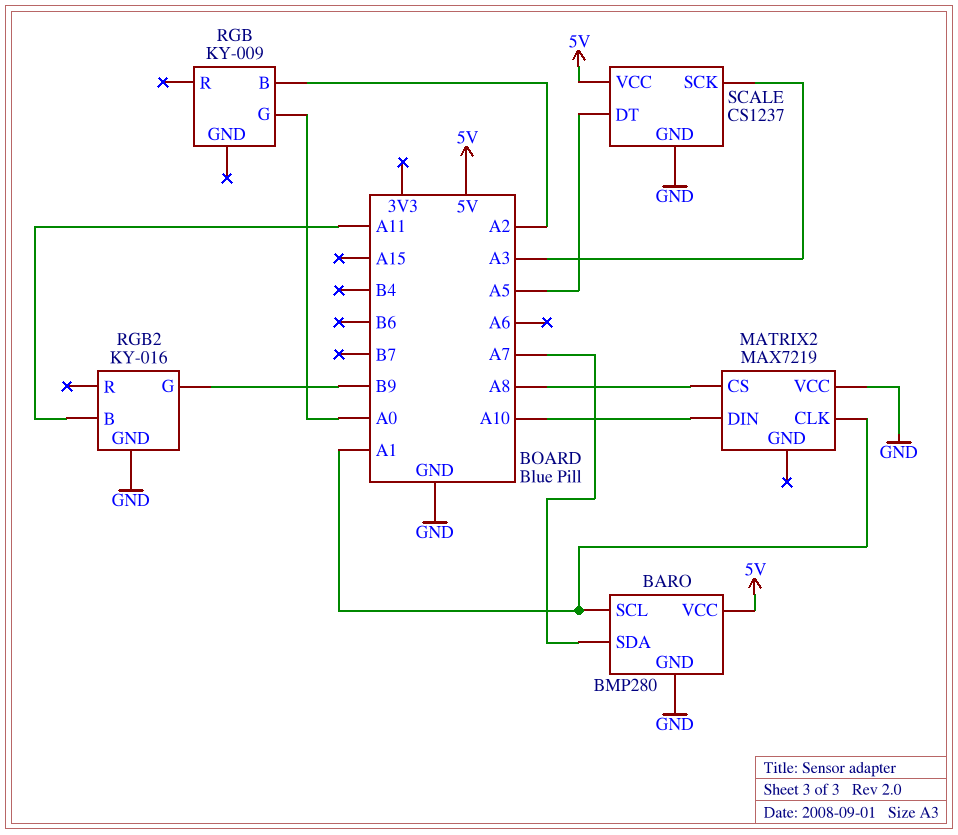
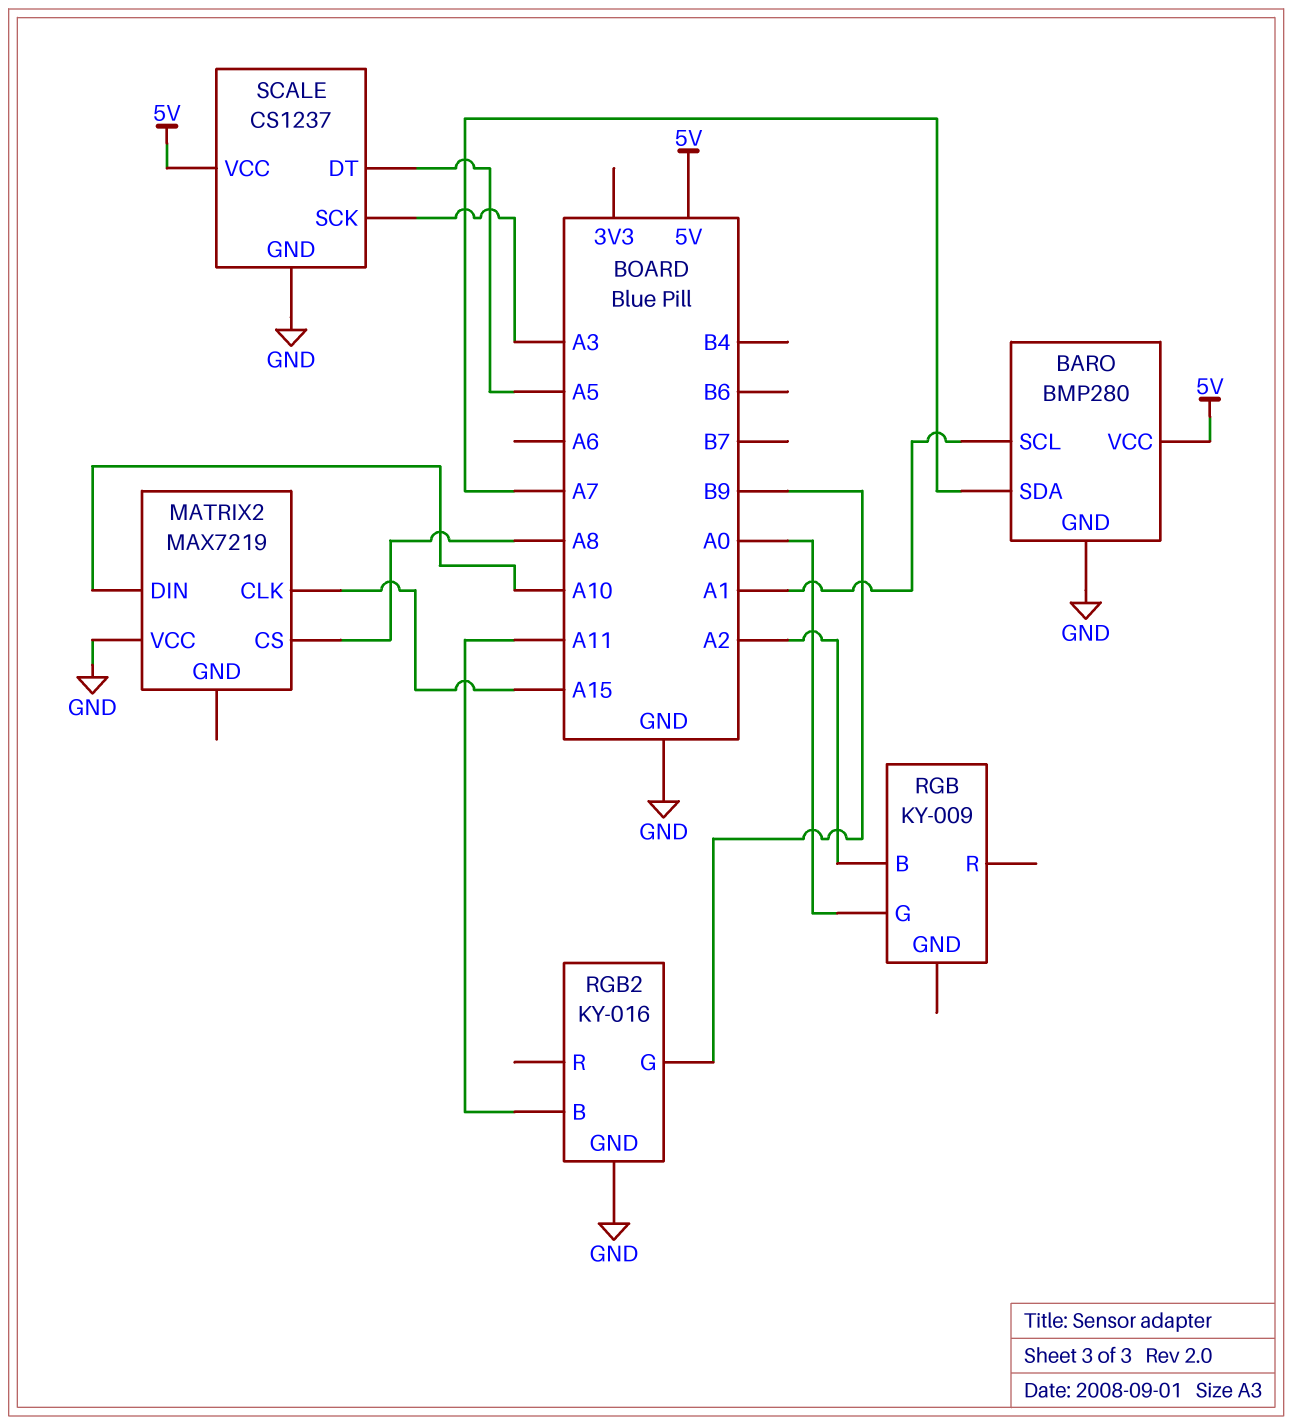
MATRIX2 pin CLK: A1 -> A15

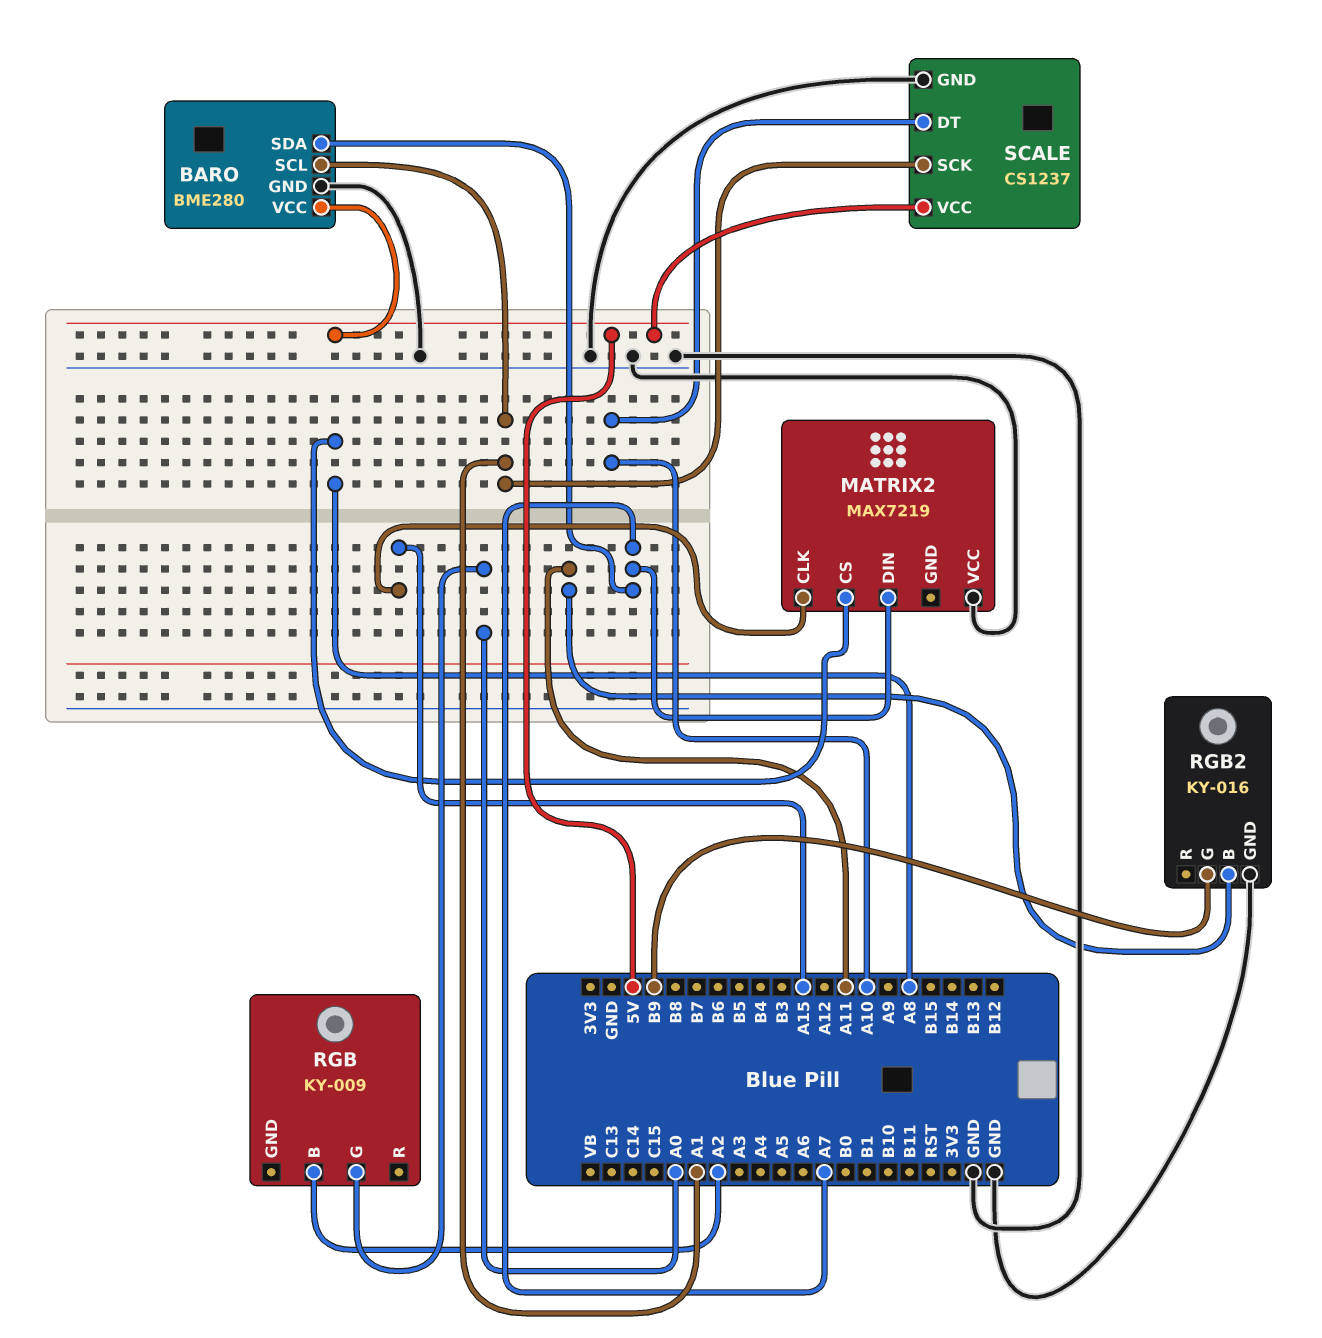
BARO: BMP280 -> BME280
MATRIX2 pin DIN: A10 -> A7
SCALE pin DT: A5 -> A10
SCALE pin SCK: A3 -> A1

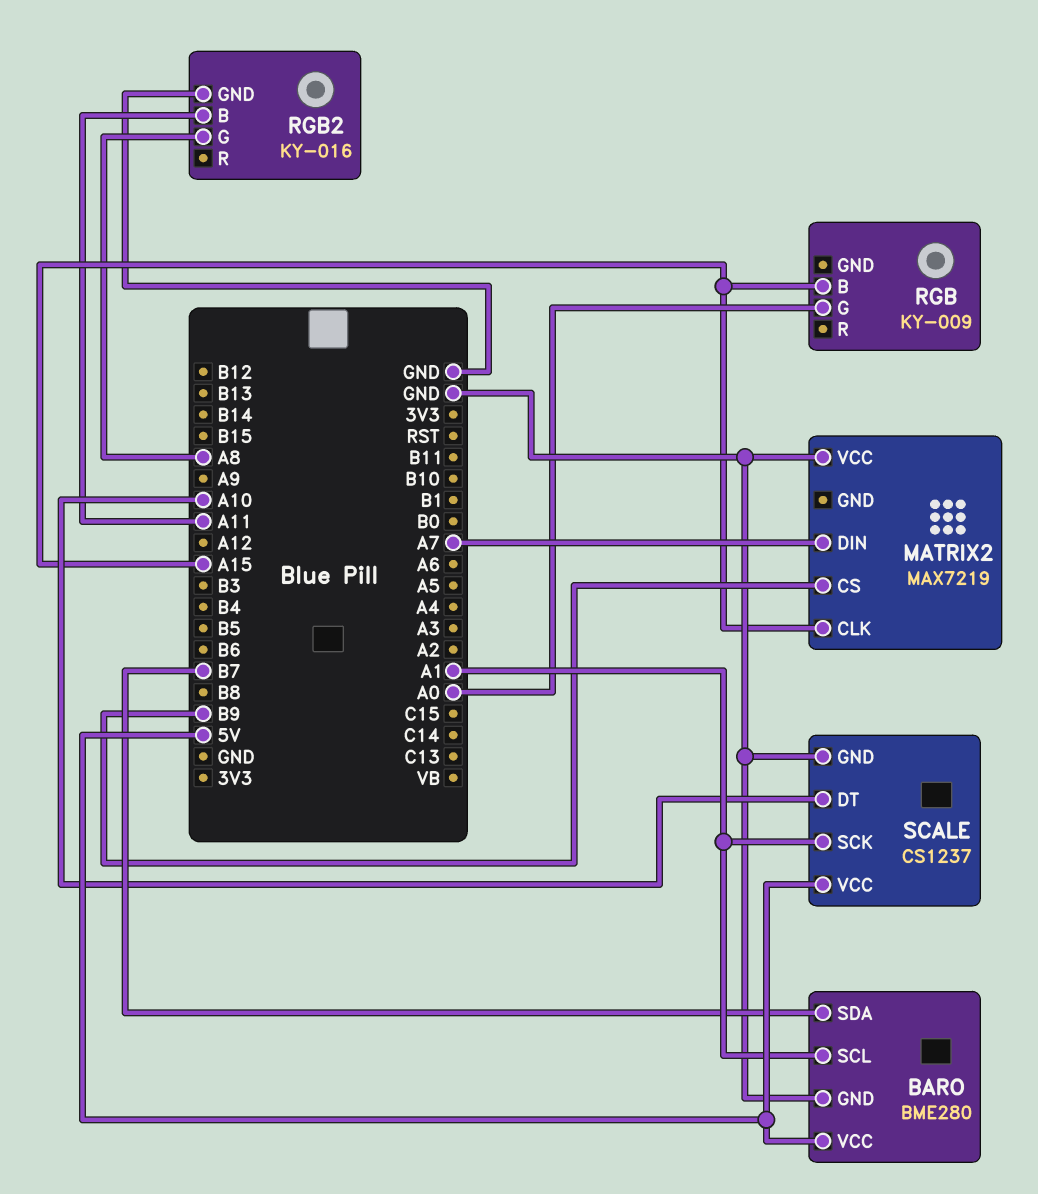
BARO pin SDA: A7 -> B7
MATRIX2 pin CS: A8 -> B9
RGB pin B: A2 -> A15
RGB2 pin G: B9 -> A8

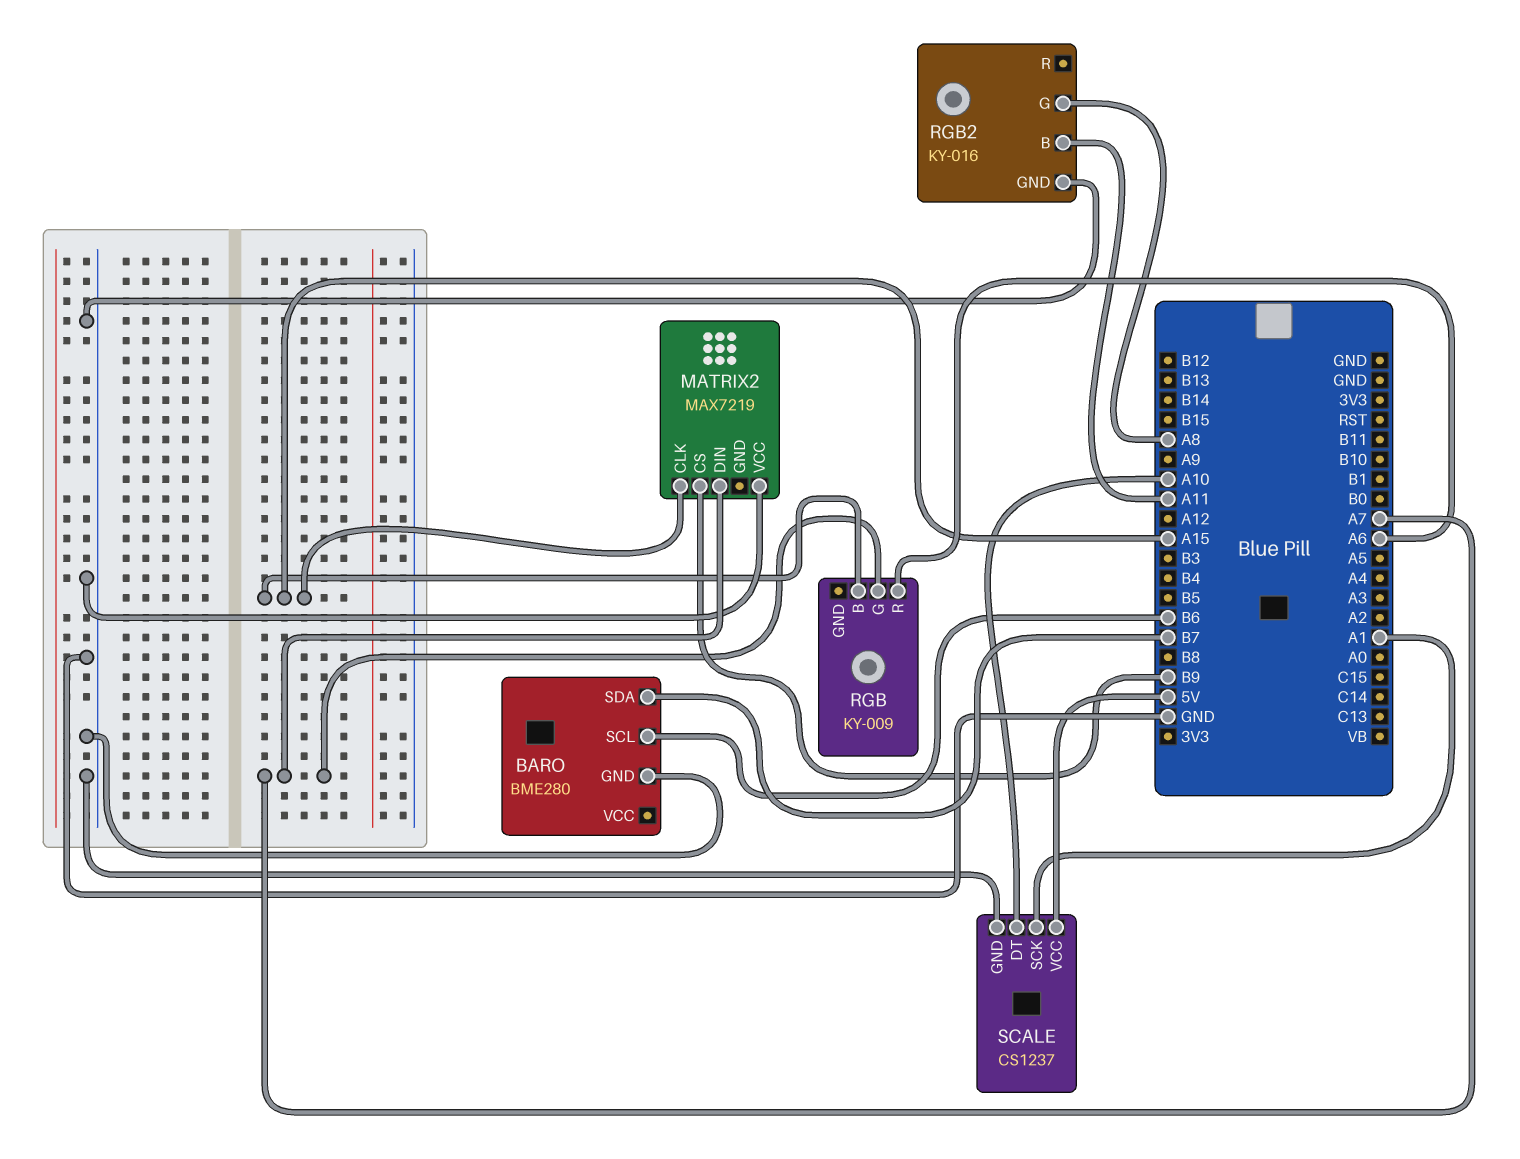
BARO pin SCL: A1 -> B6
BARO pin VCC: 5V -> none
RGB pin G: A0 -> A7
RGB pin R: none -> A6

